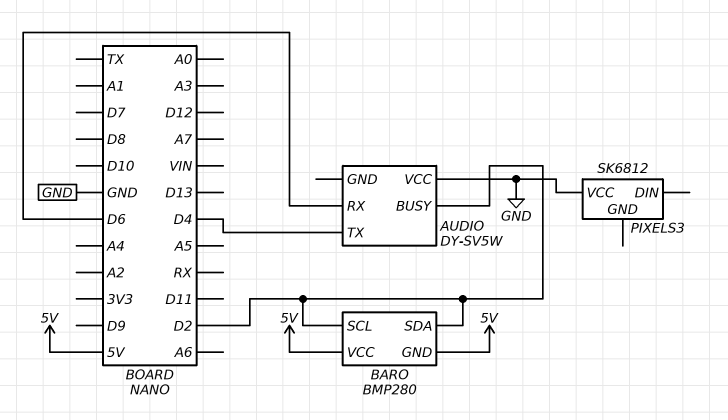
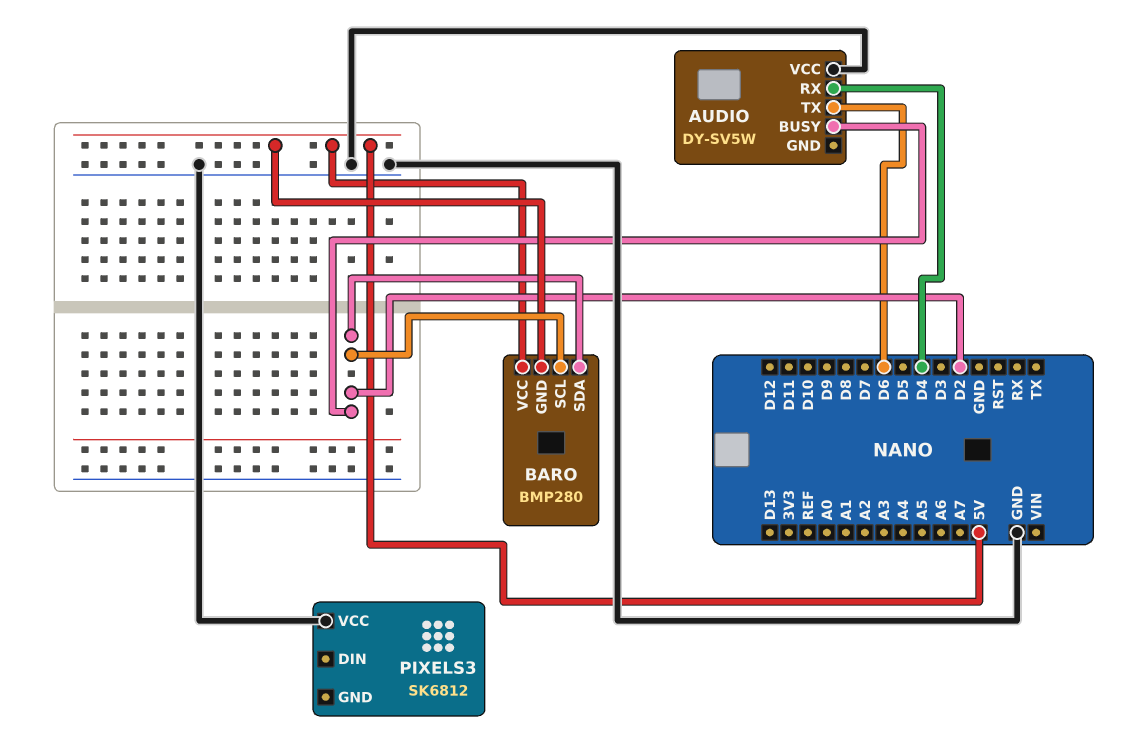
AUDIO pin RX: D6 -> D4
AUDIO pin TX: D4 -> D6

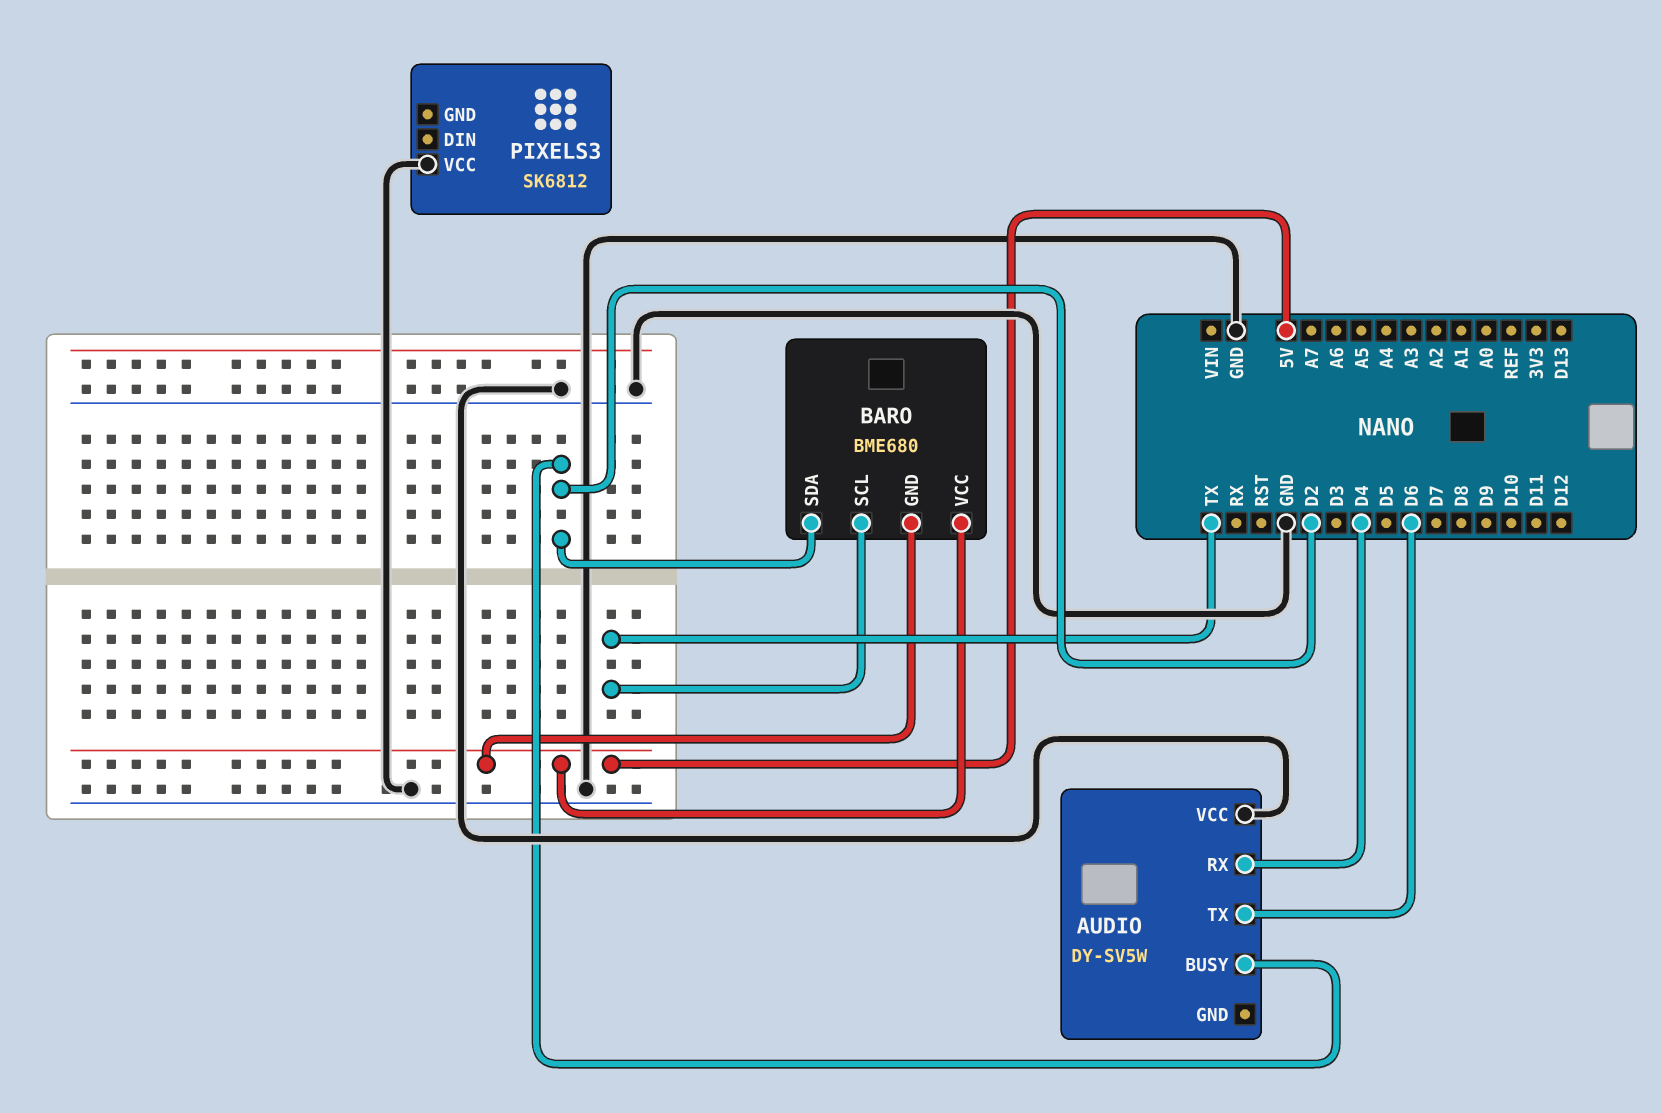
BARO: BMP280 -> BME680
BARO pin SCL: D2 -> TX

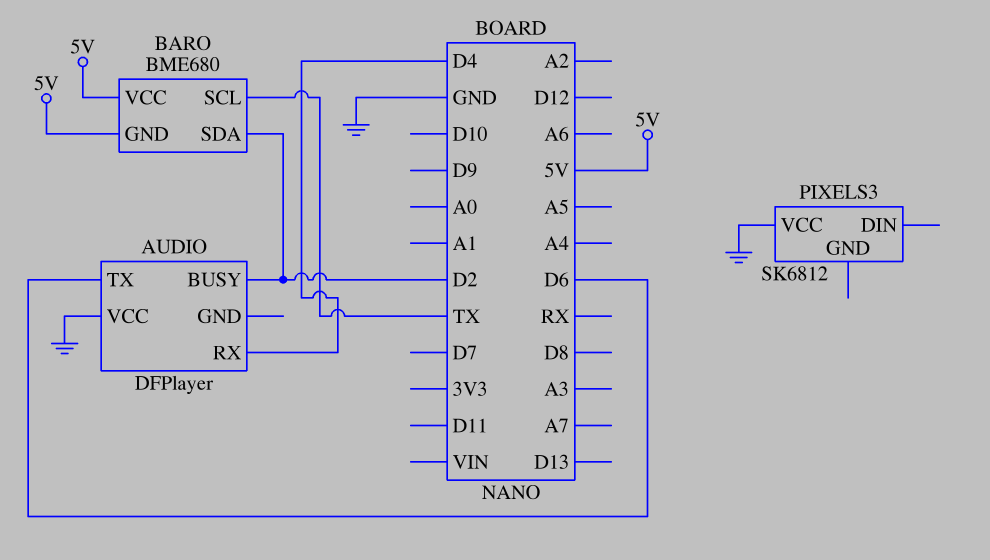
AUDIO: DY-SV5W -> DFPlayer

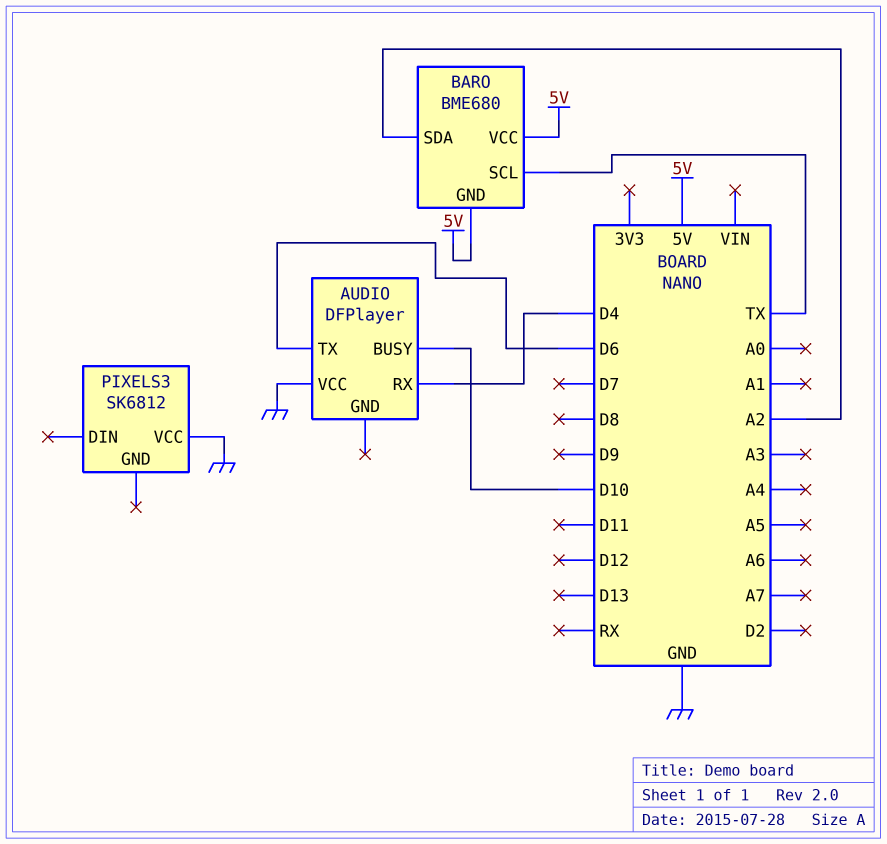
AUDIO pin BUSY: D2 -> D10
BARO pin SDA: D2 -> A2

